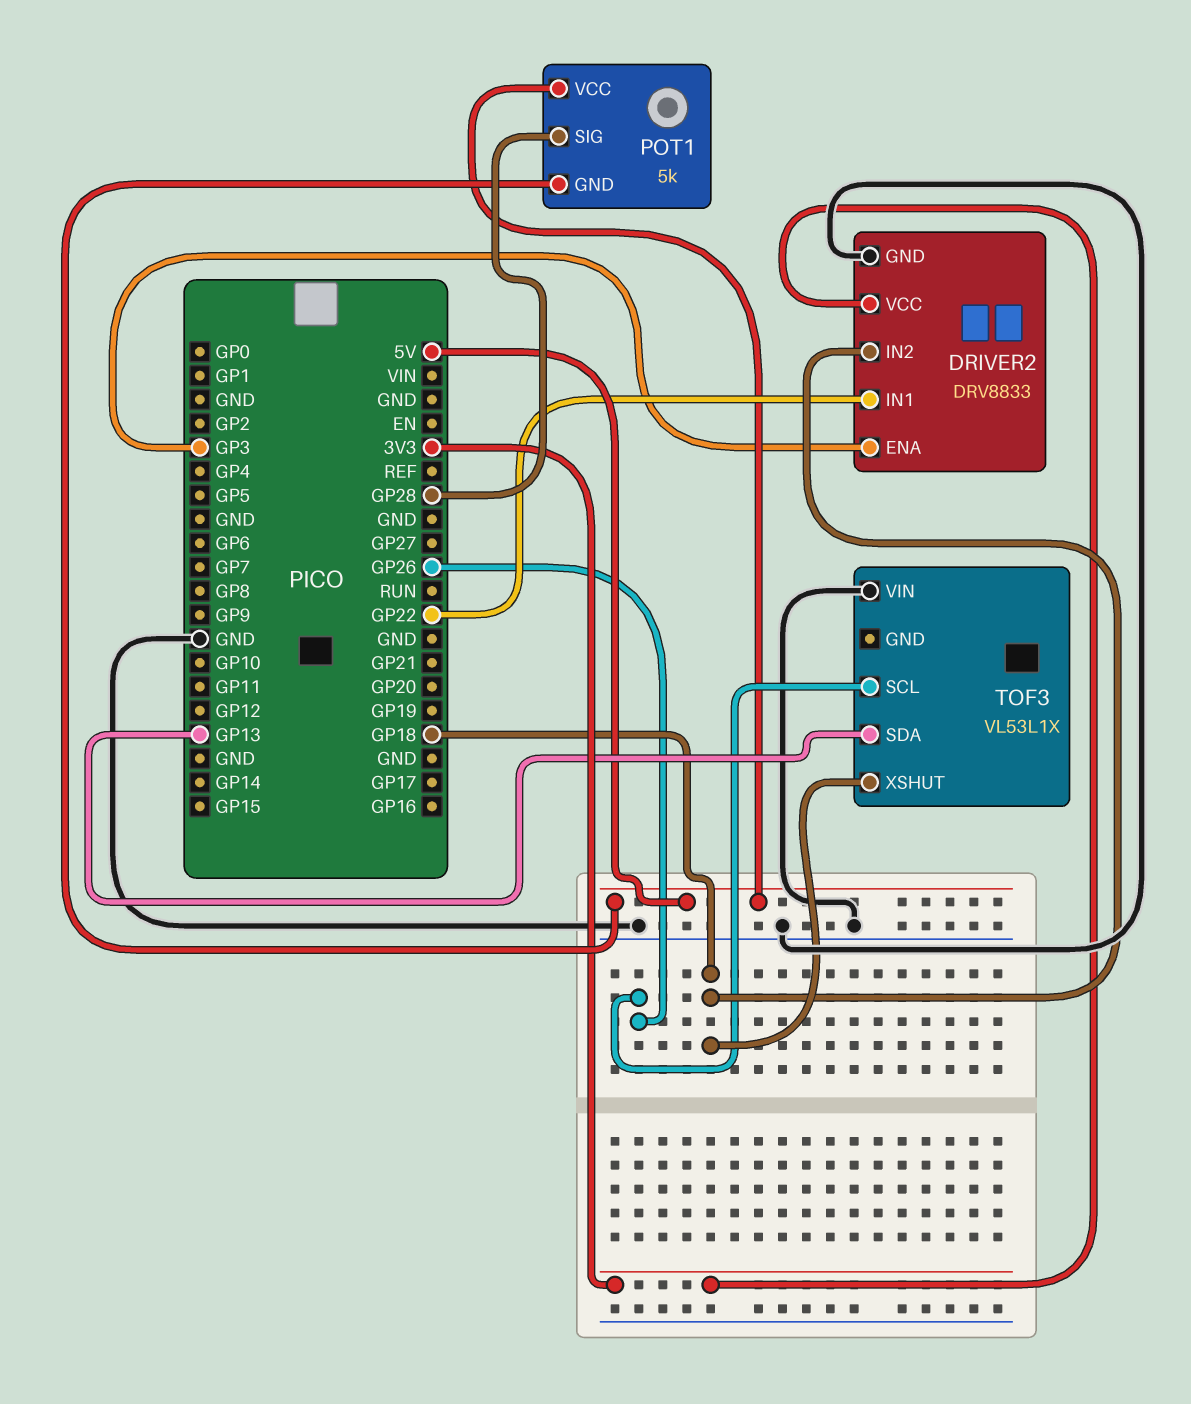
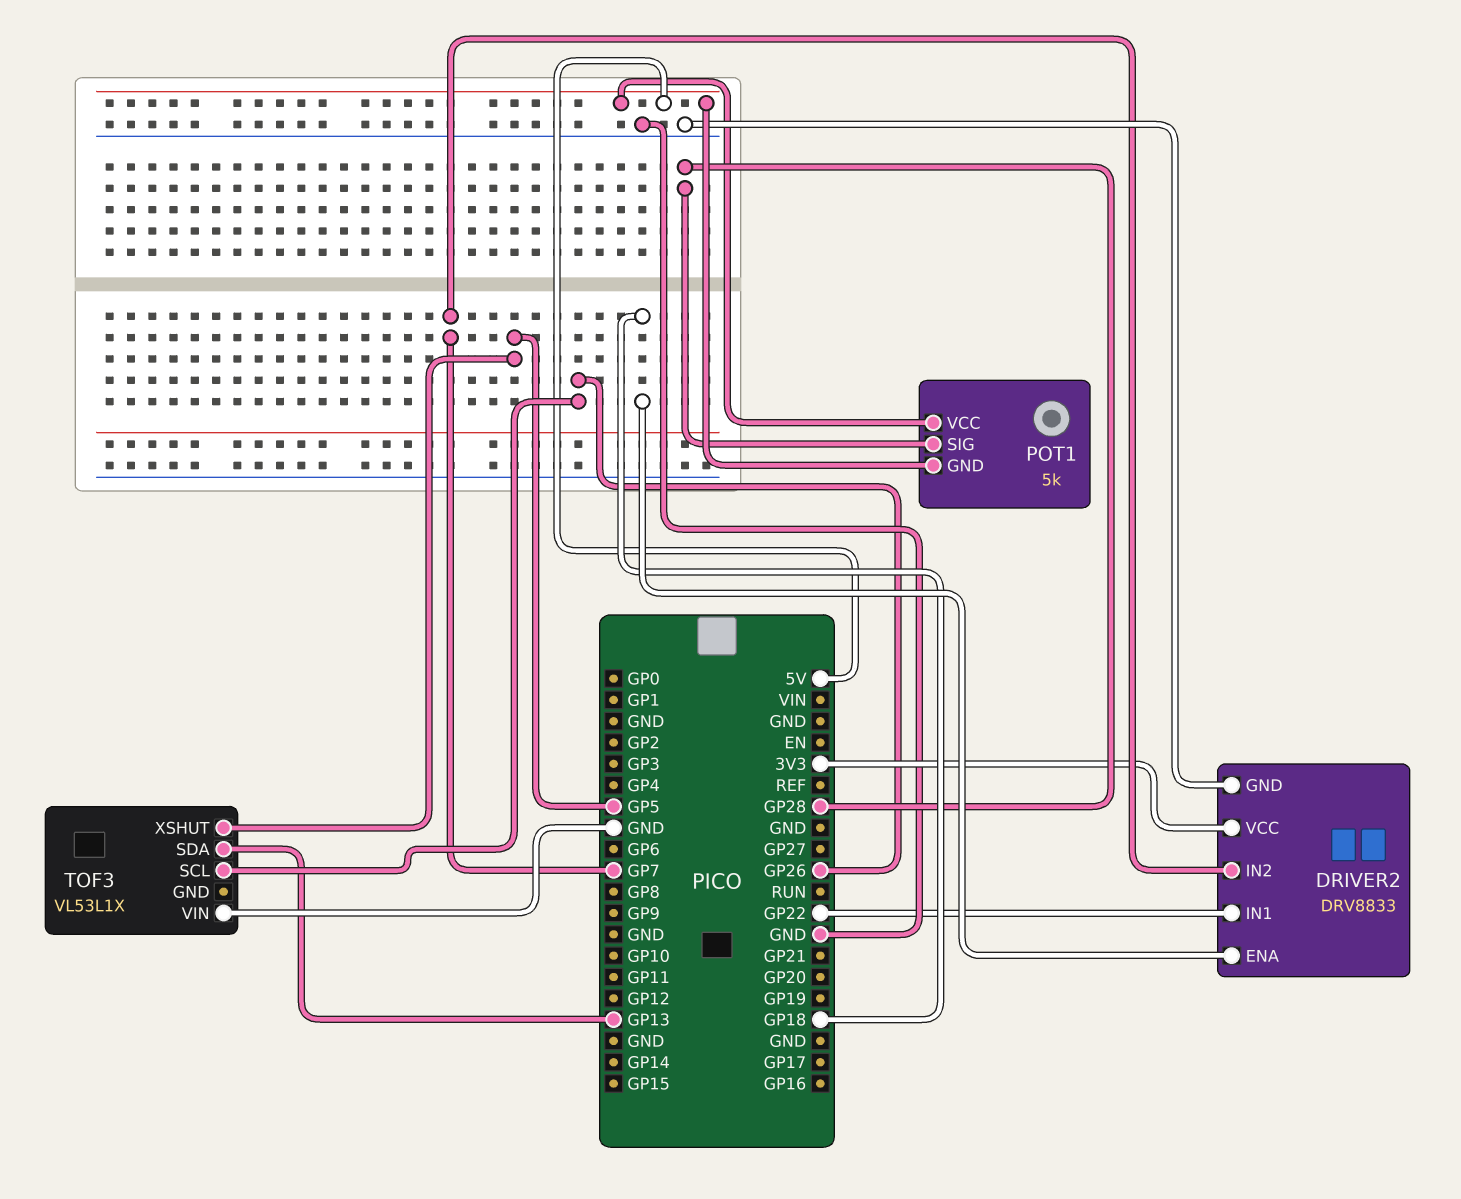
DRIVER2 pin ENA: GP3 -> GP18
DRIVER2 pin IN2: GP18 -> GP7
TOF3 pin XSHUT: GP18 -> GP5

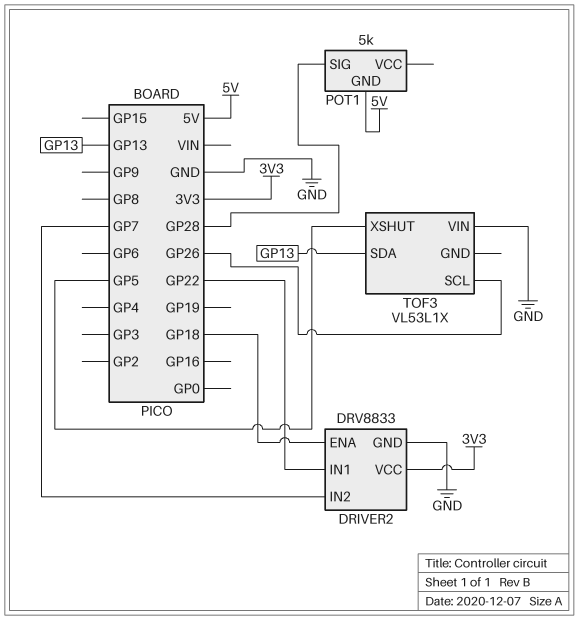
POT1 pin VCC: 5V -> none

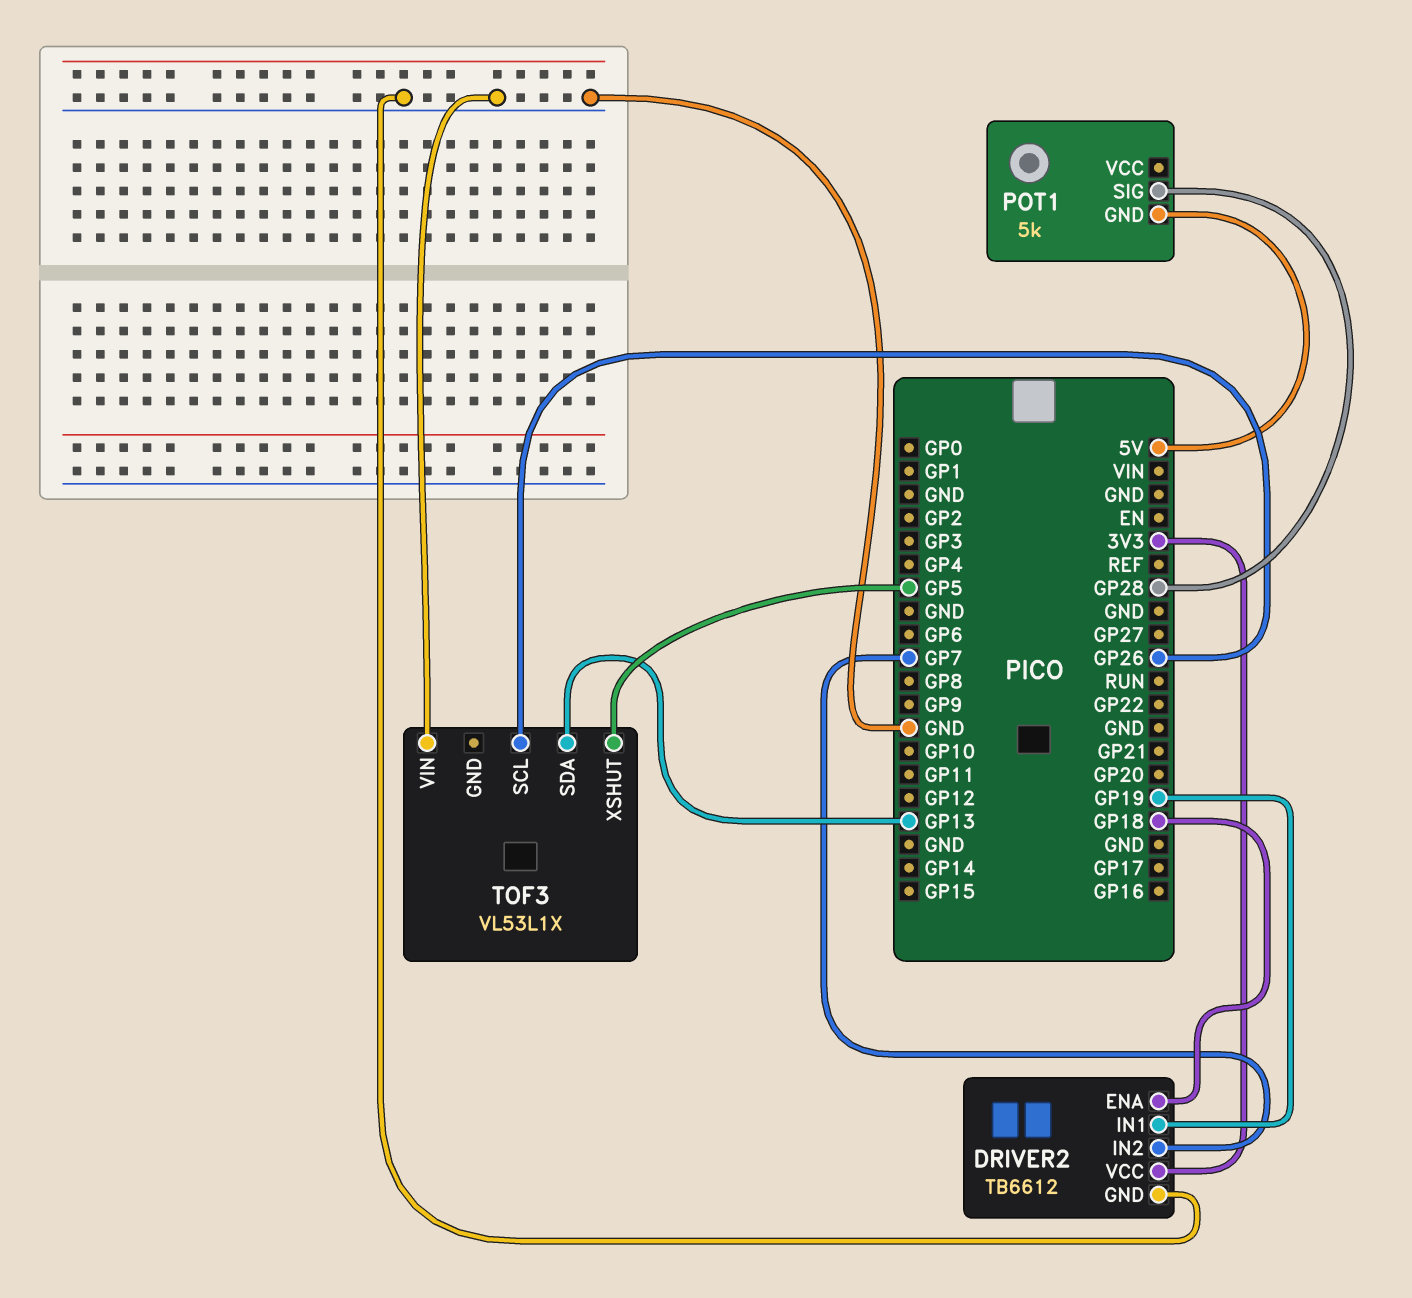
DRIVER2: DRV8833 -> TB6612
DRIVER2 pin IN1: GP22 -> GP19

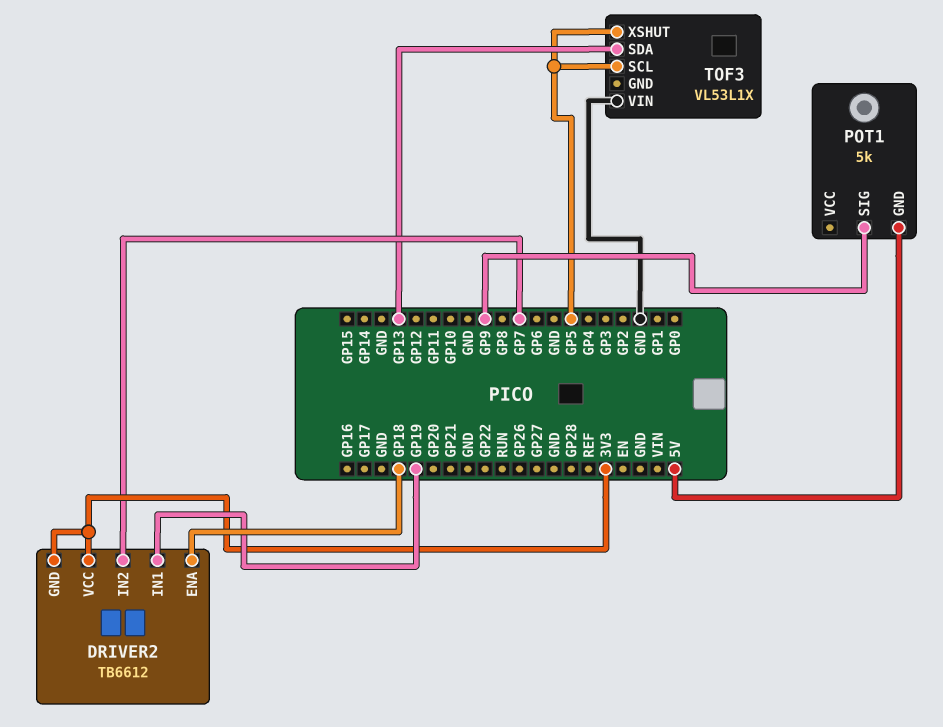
DRIVER2 pin GND: GND -> 3V3
POT1 pin SIG: GP28 -> GP9
TOF3 pin SCL: GP26 -> GP5

